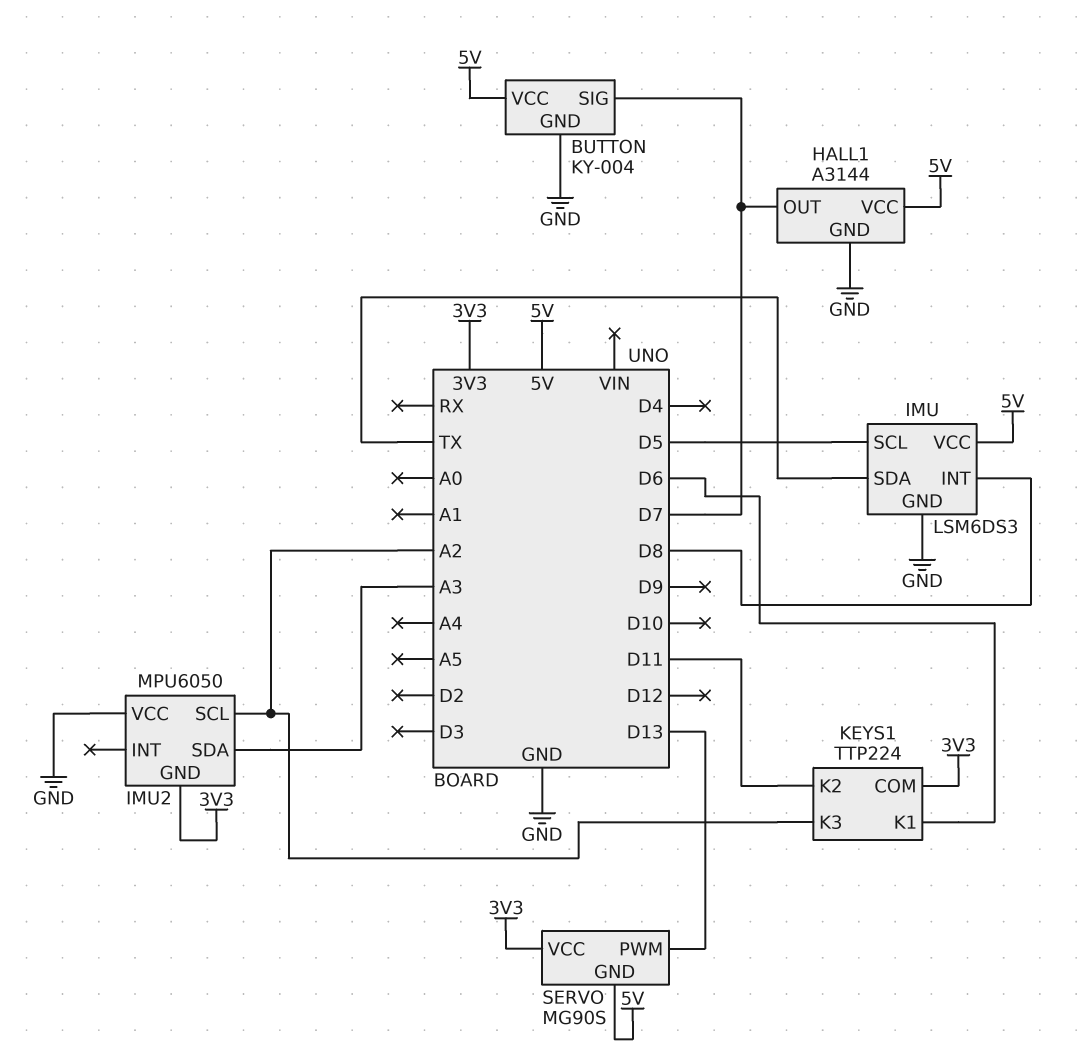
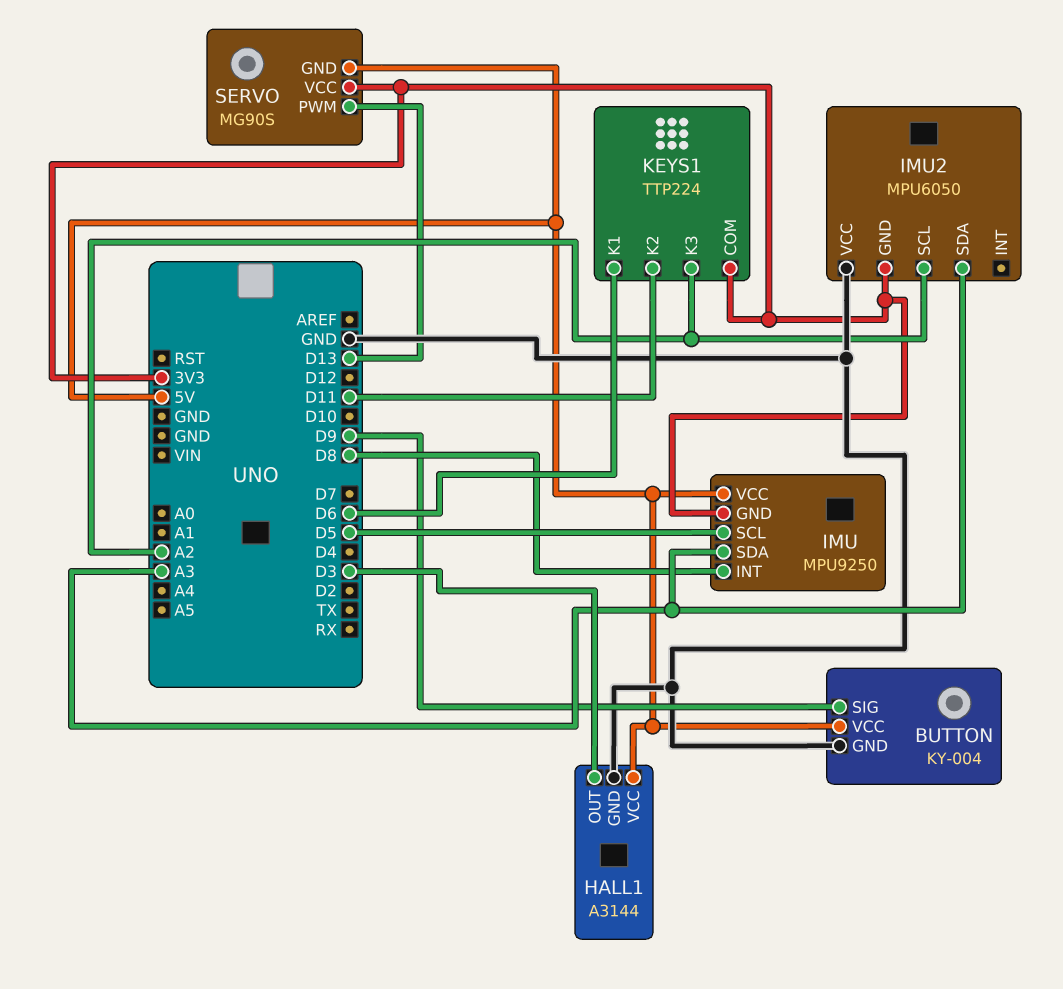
BUTTON pin SIG: D7 -> D9
HALL1 pin OUT: D7 -> D3
IMU: LSM6DS3 -> MPU9250
IMU pin GND: GND -> 3V3
IMU pin SDA: TX -> A3

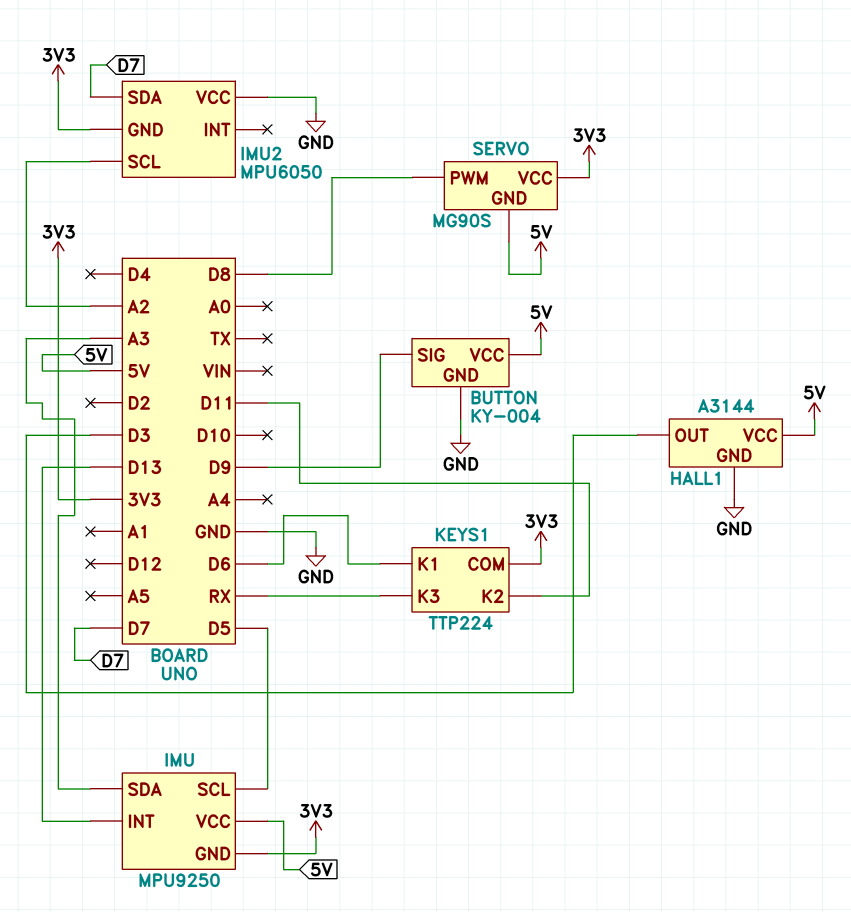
IMU pin INT: D8 -> D13
IMU2 pin SDA: A3 -> D7
KEYS1 pin K3: A2 -> RX
SERVO pin PWM: D13 -> D8

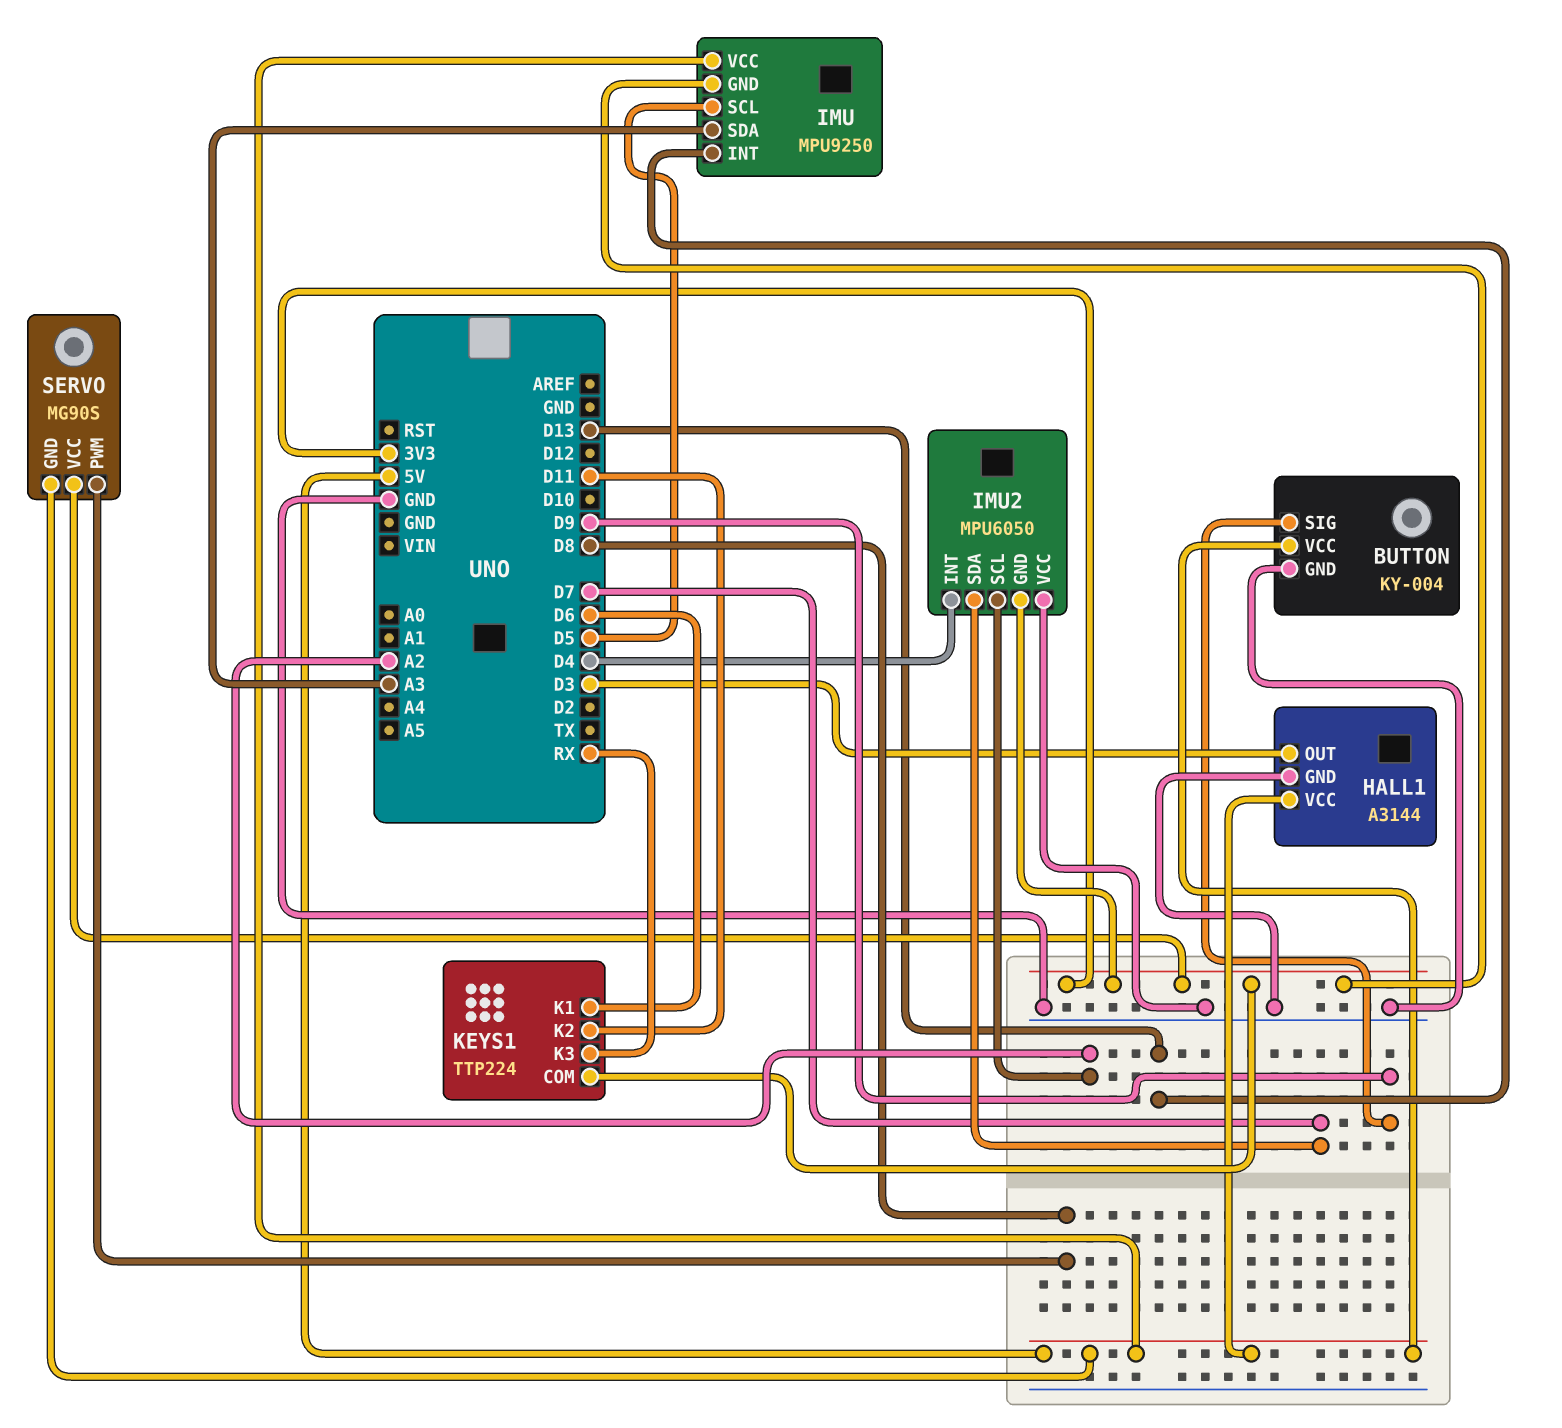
IMU2 pin INT: none -> D4

